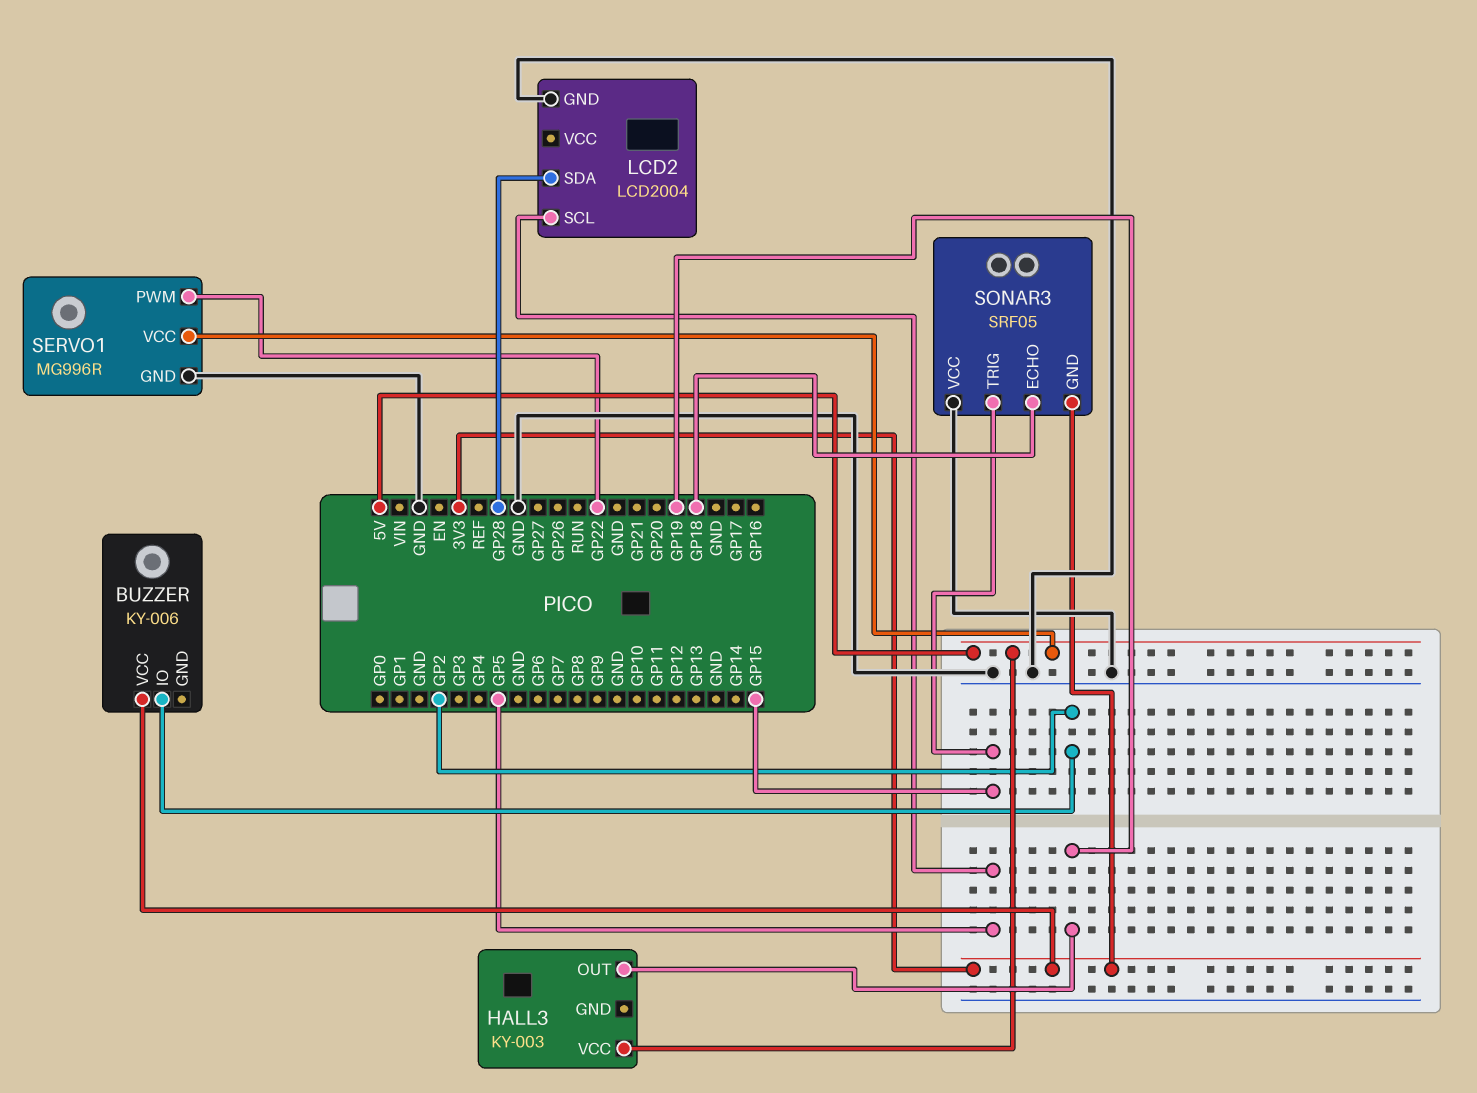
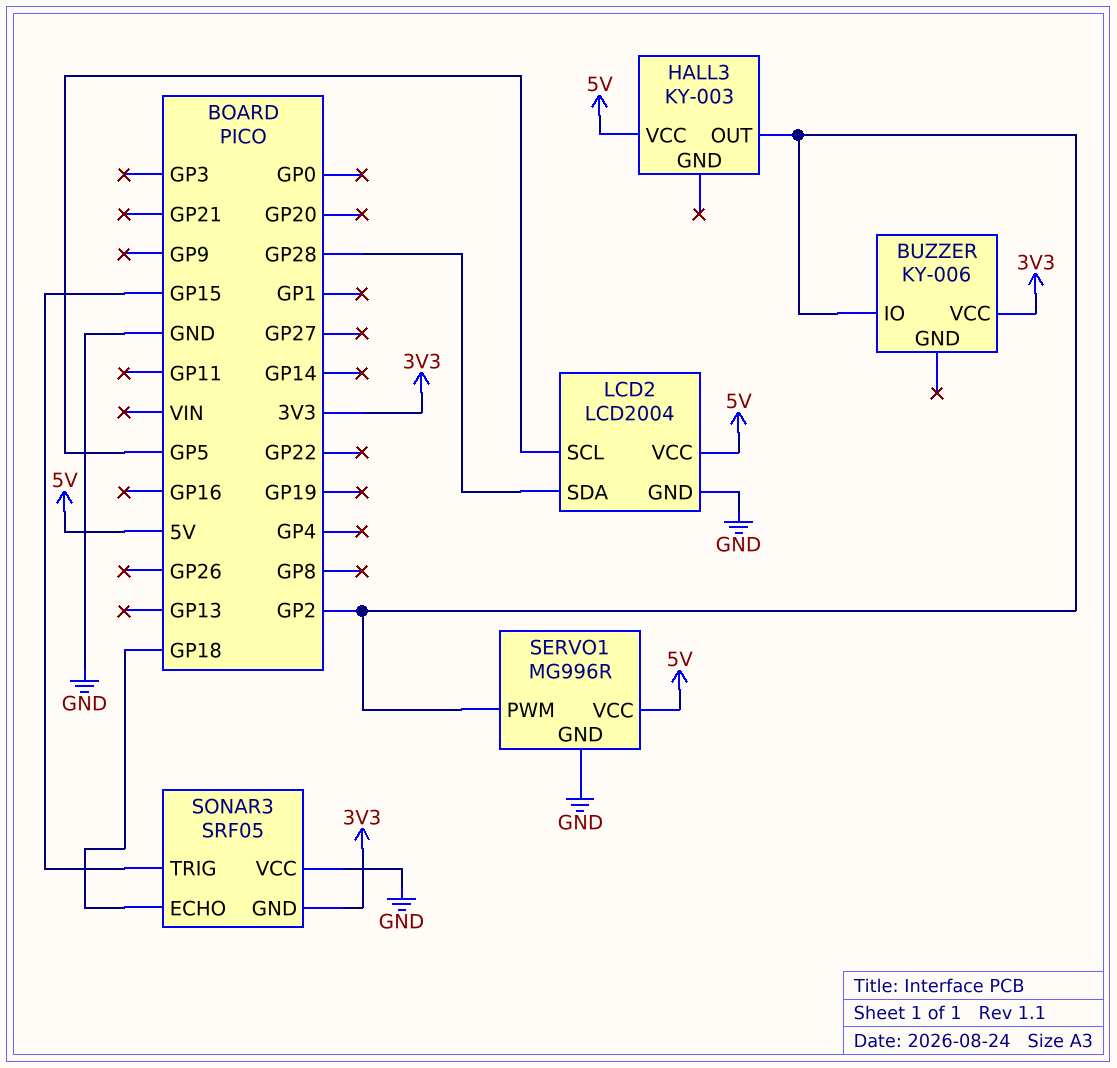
HALL3 pin OUT: GP19 -> GP2
LCD2 pin VCC: none -> 5V
SERVO1 pin PWM: GP22 -> GP2

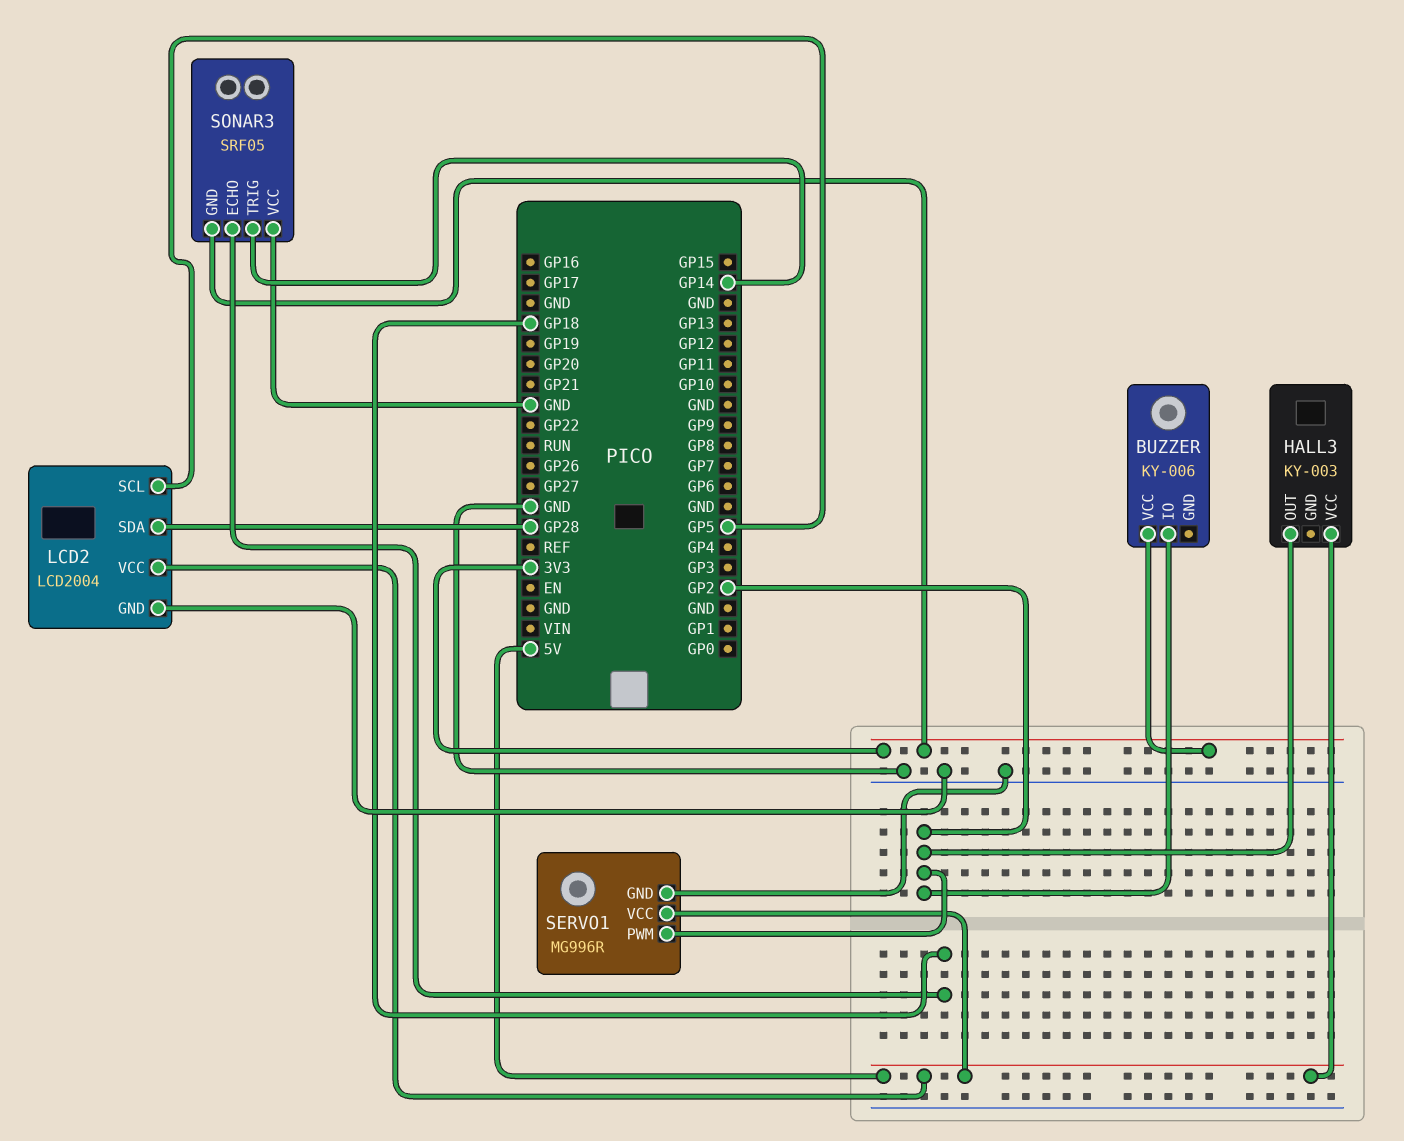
SONAR3 pin TRIG: GP15 -> GP14

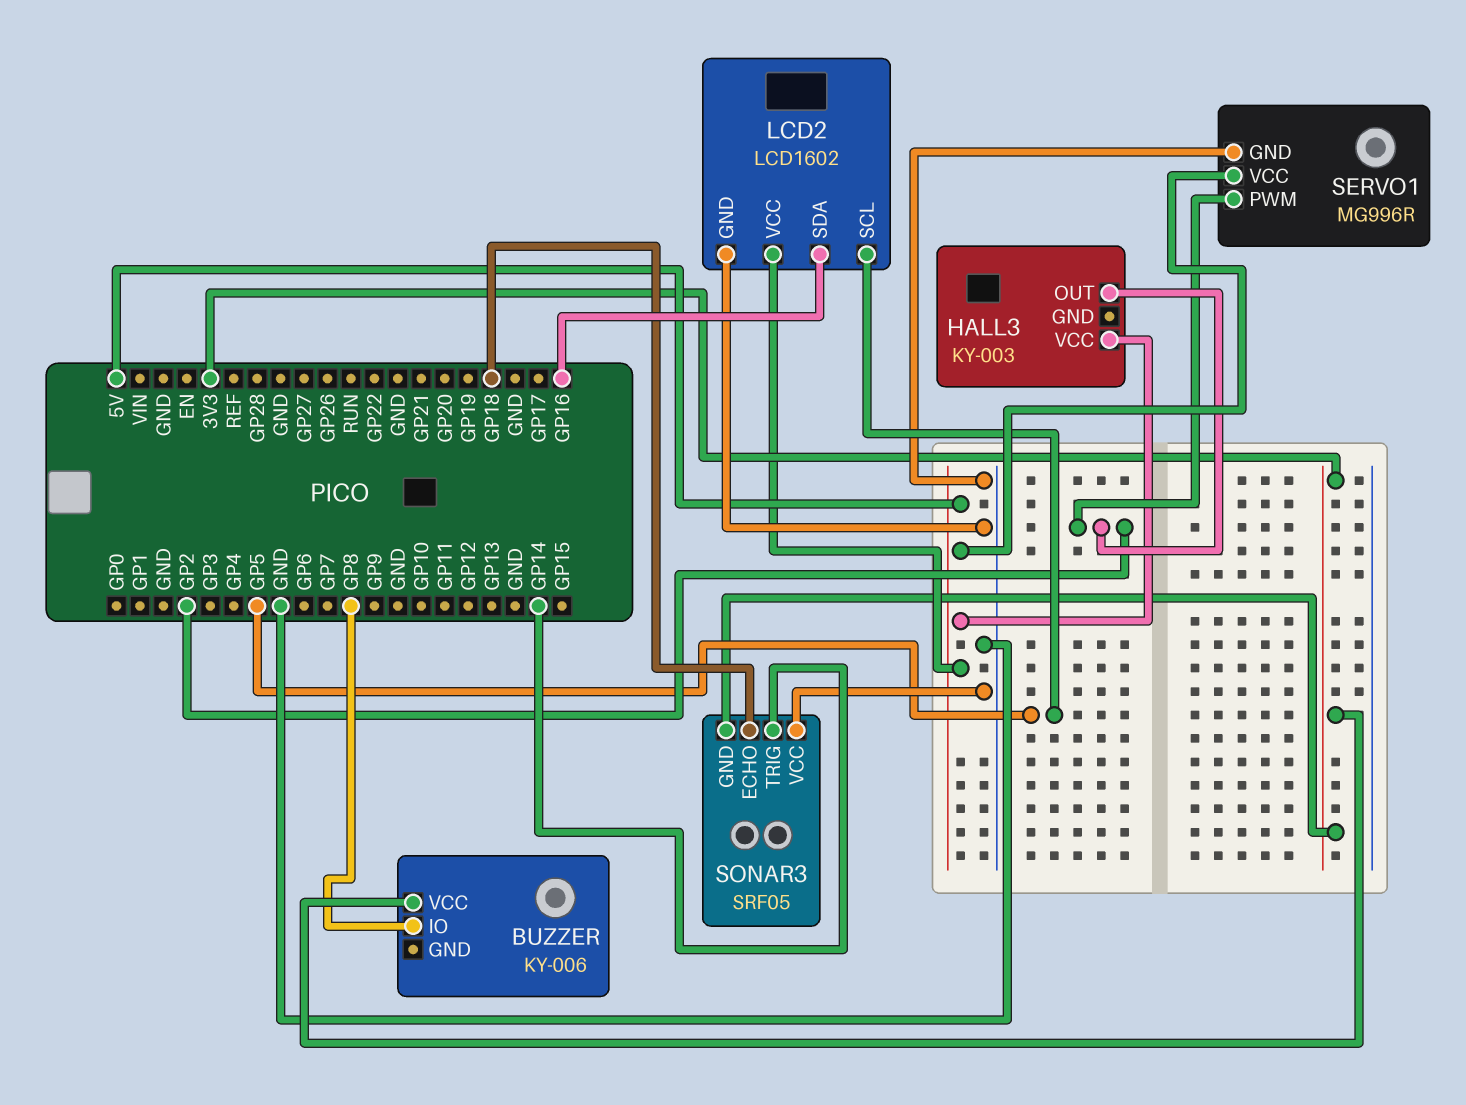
BUZZER pin IO: GP2 -> GP8
LCD2: LCD2004 -> LCD1602
LCD2 pin SDA: GP28 -> GP16

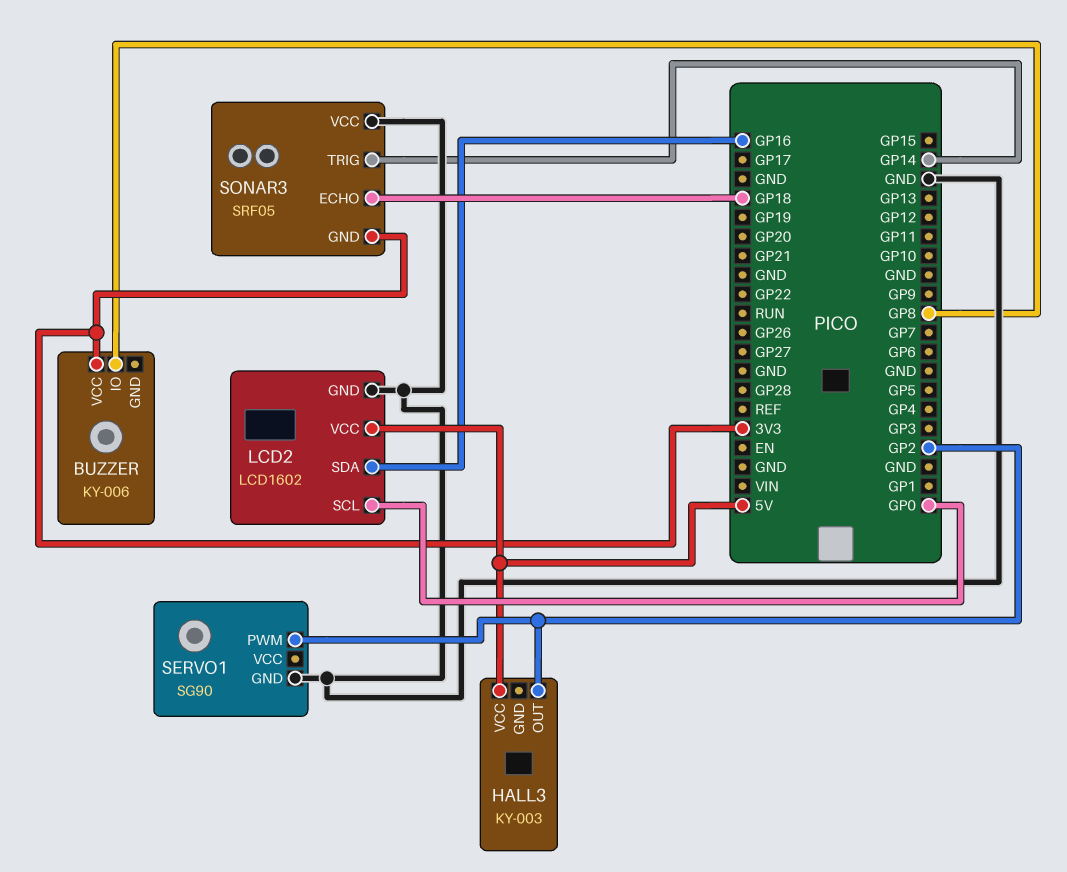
LCD2 pin SCL: GP5 -> GP0
SERVO1: MG996R -> SG90
SERVO1 pin VCC: 5V -> none

